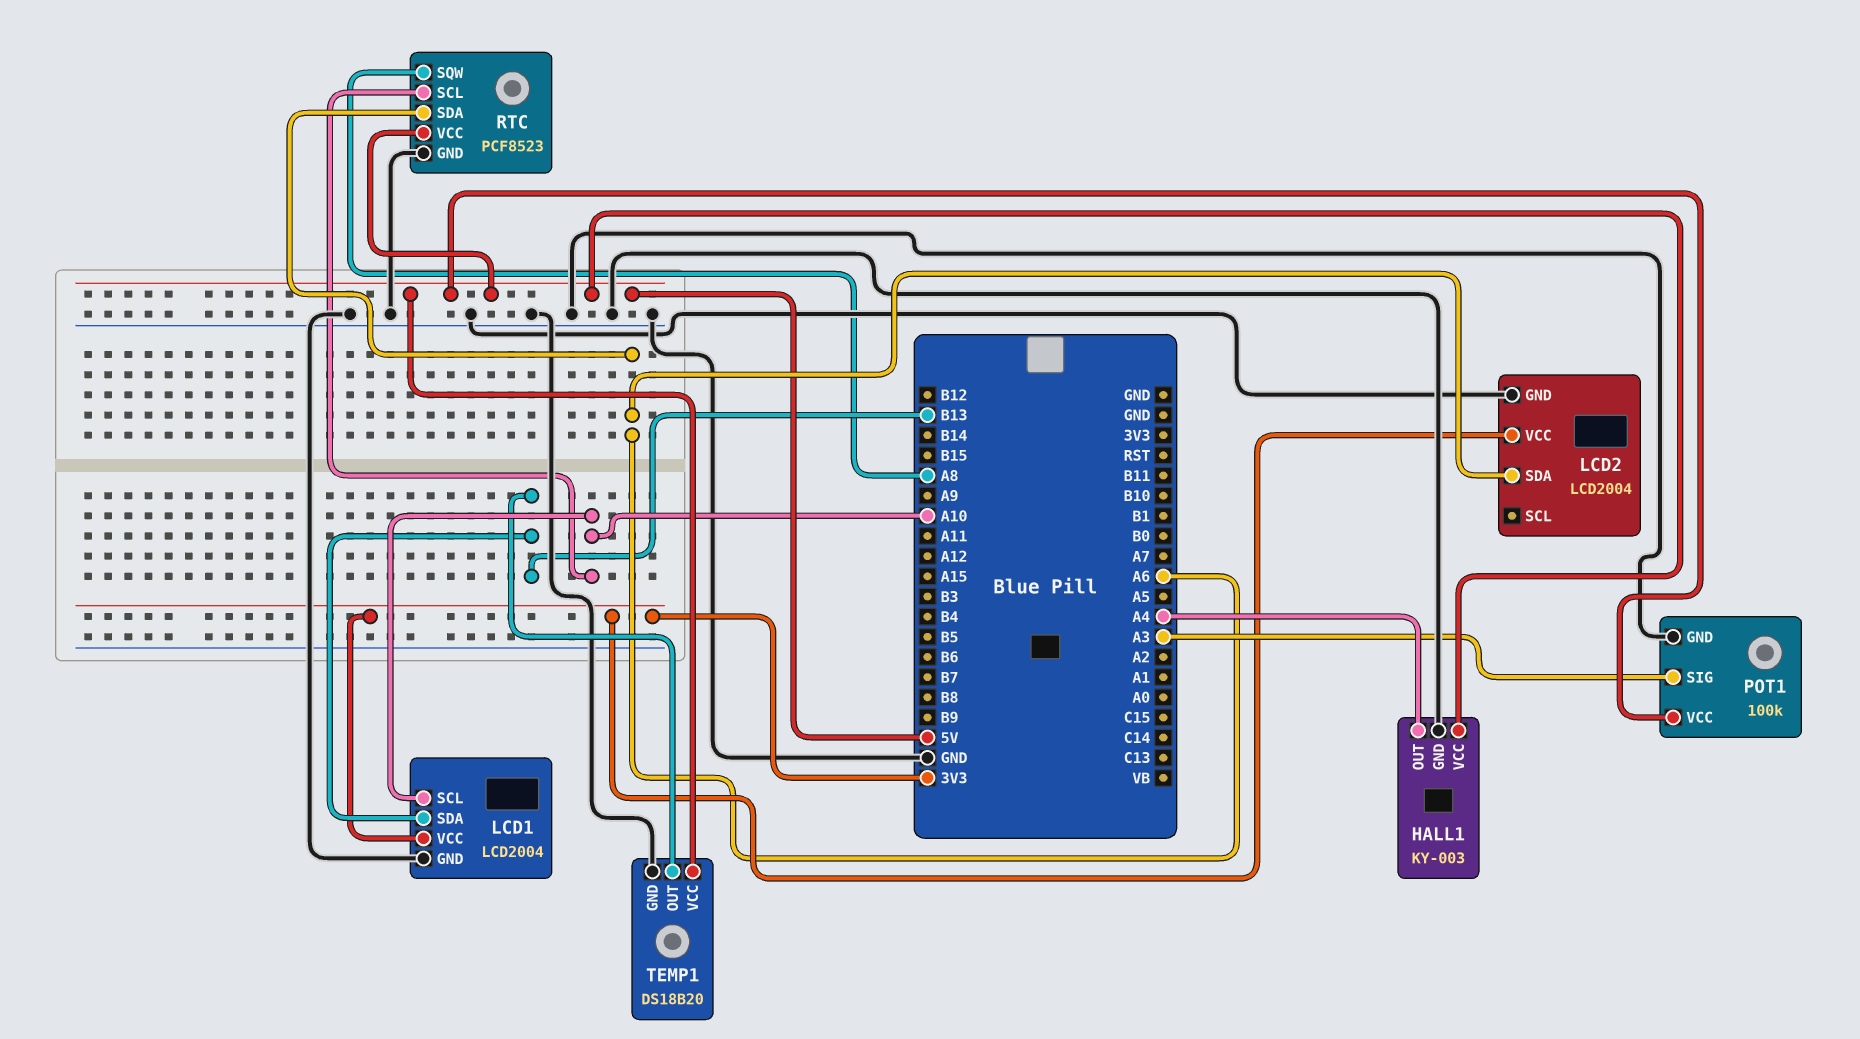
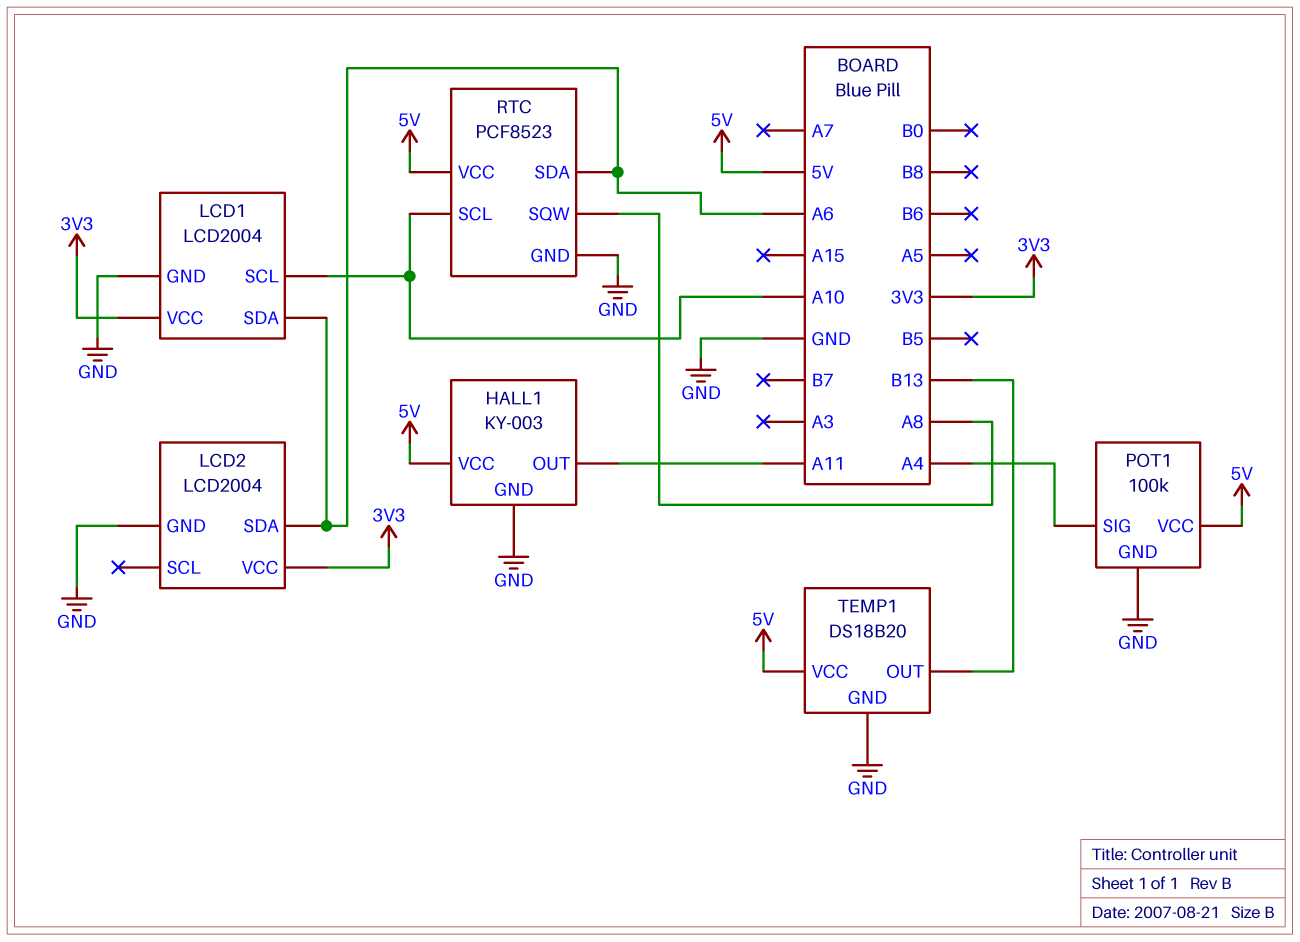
HALL1 pin OUT: A4 -> A11
LCD1 pin SDA: B13 -> A6
POT1 pin SIG: A3 -> A4

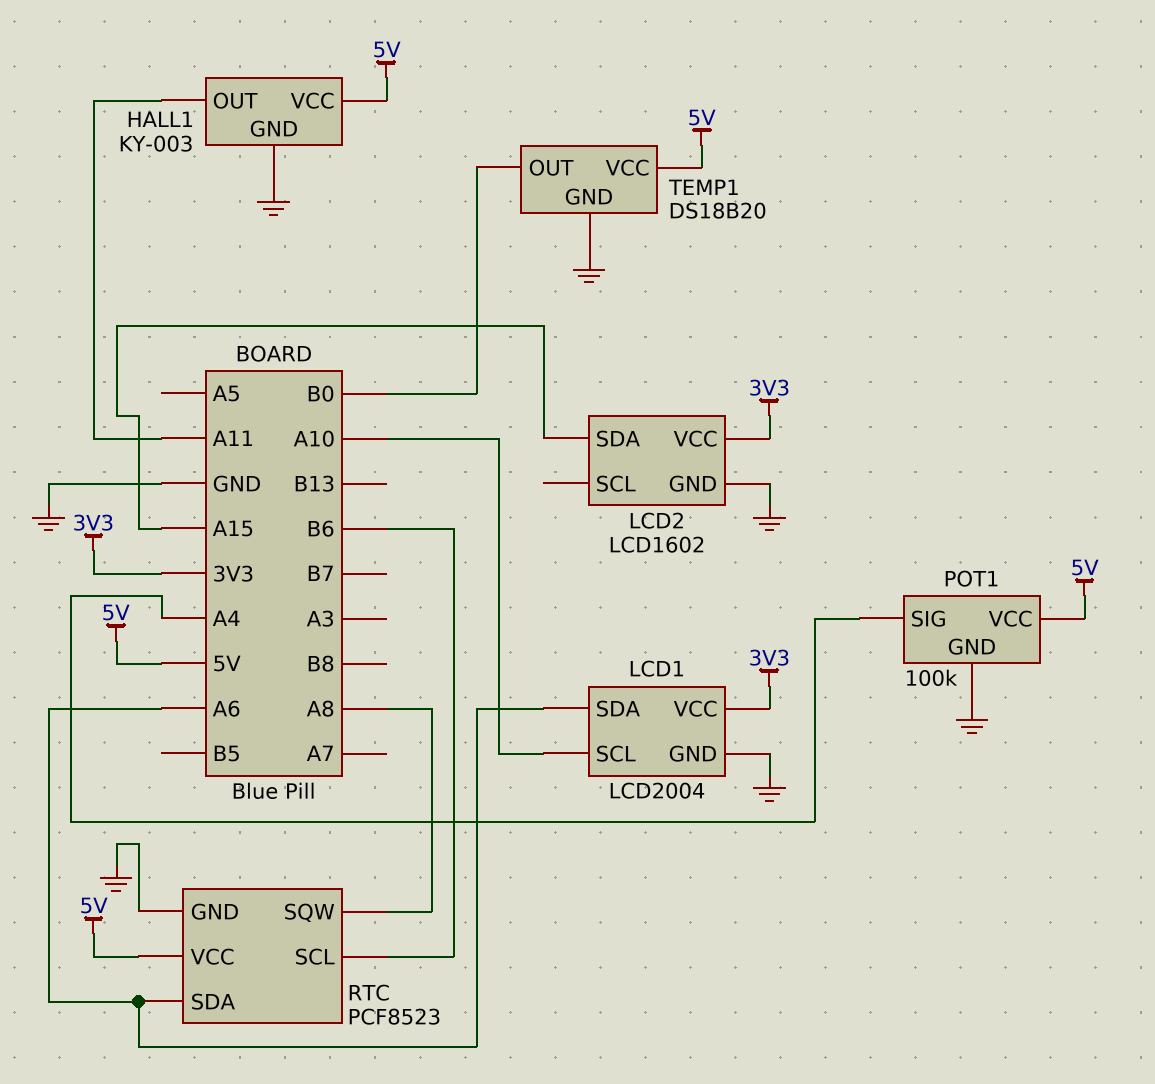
LCD2: LCD2004 -> LCD1602
LCD2 pin SDA: A6 -> A15
RTC pin SCL: A10 -> B6
TEMP1 pin OUT: B13 -> B0

